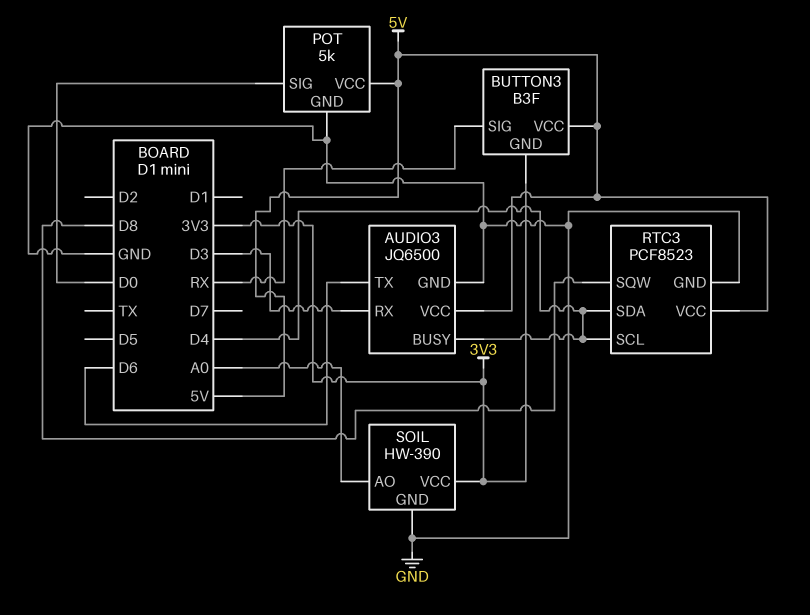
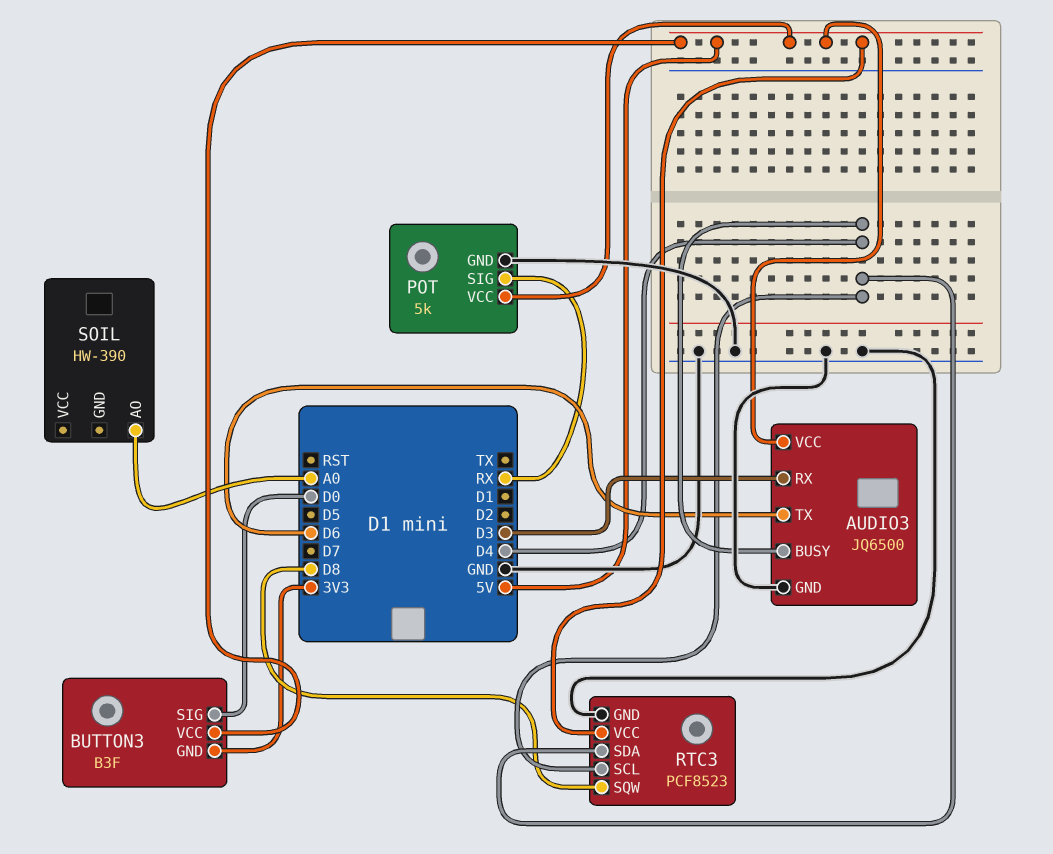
BUTTON3 pin SIG: RX -> D0
POT pin SIG: D0 -> RX
SOIL pin GND: GND -> none
SOIL pin VCC: 3V3 -> none

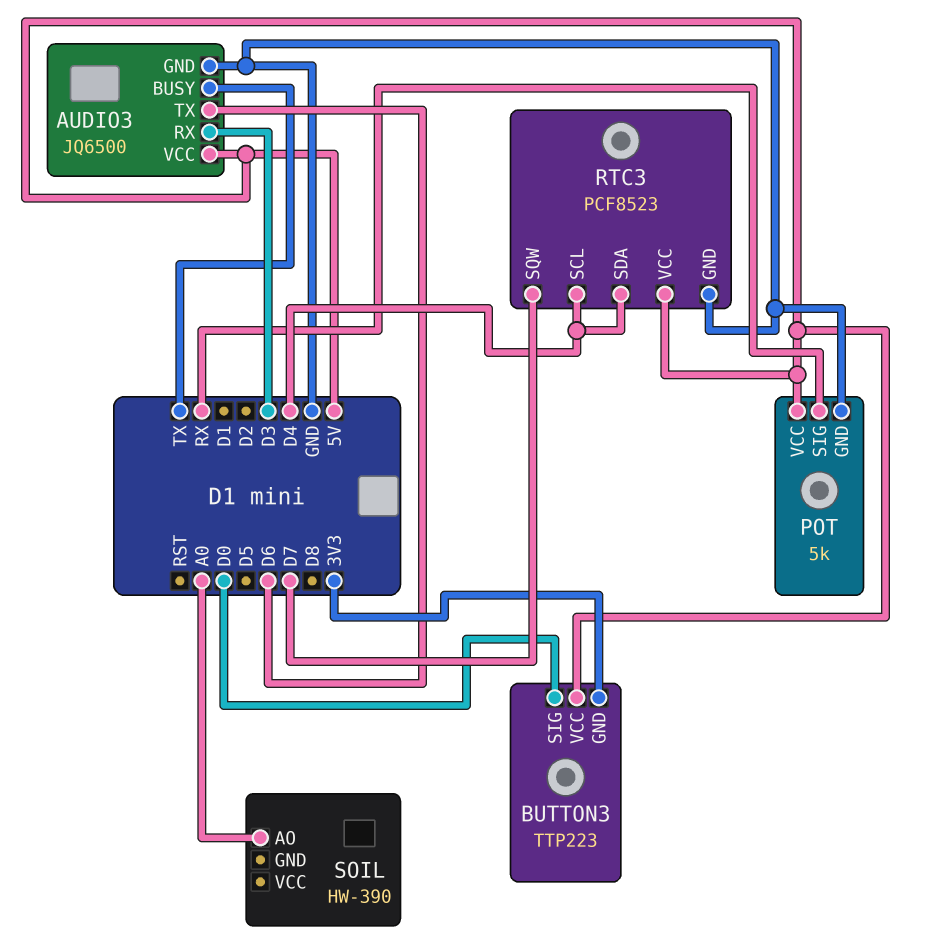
AUDIO3 pin BUSY: D4 -> TX
BUTTON3: B3F -> TTP223
RTC3 pin SQW: D8 -> D7

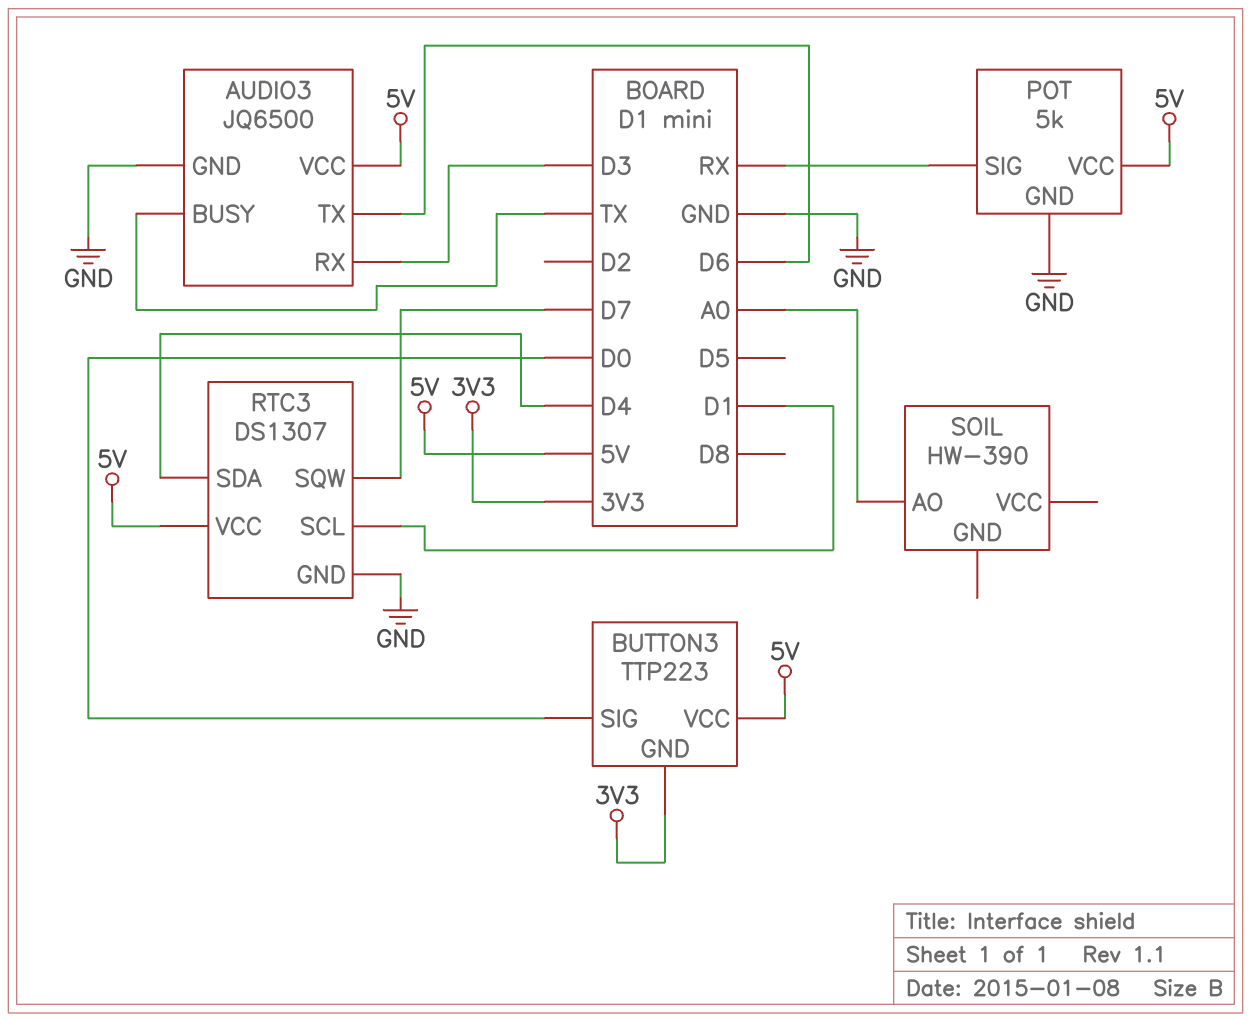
RTC3: PCF8523 -> DS1307
RTC3 pin SCL: D4 -> D1

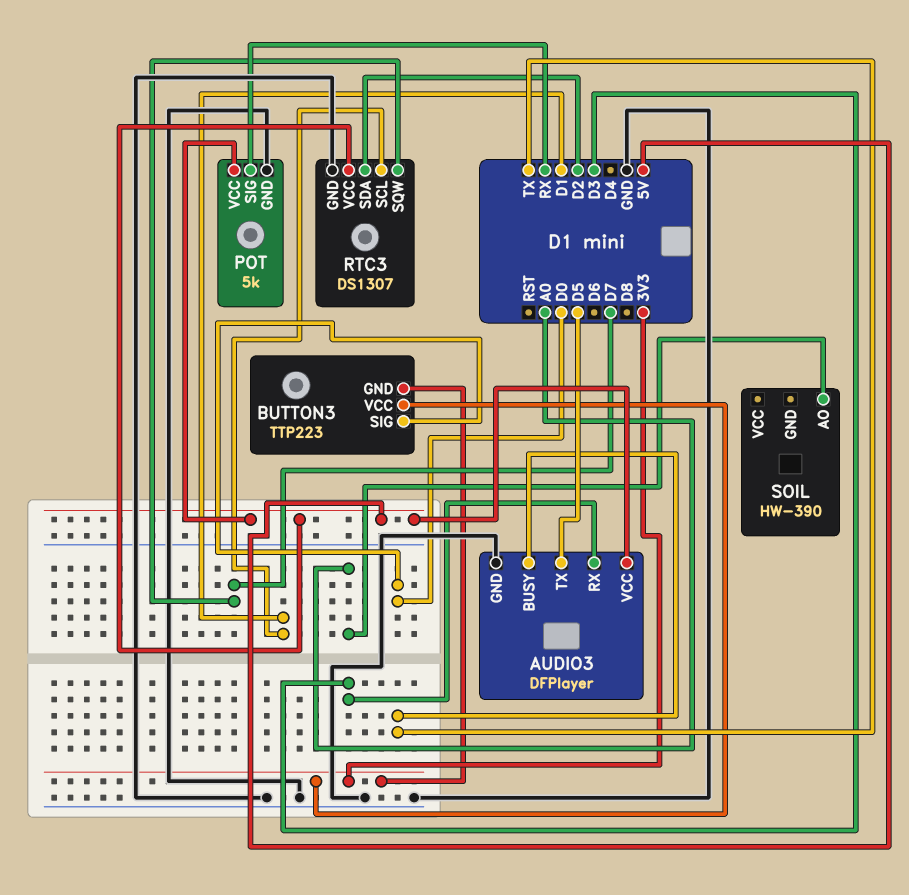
AUDIO3: JQ6500 -> DFPlayer
AUDIO3 pin TX: D6 -> D5
BUTTON3 pin VCC: 5V -> 3V3
RTC3 pin SDA: D4 -> D2

